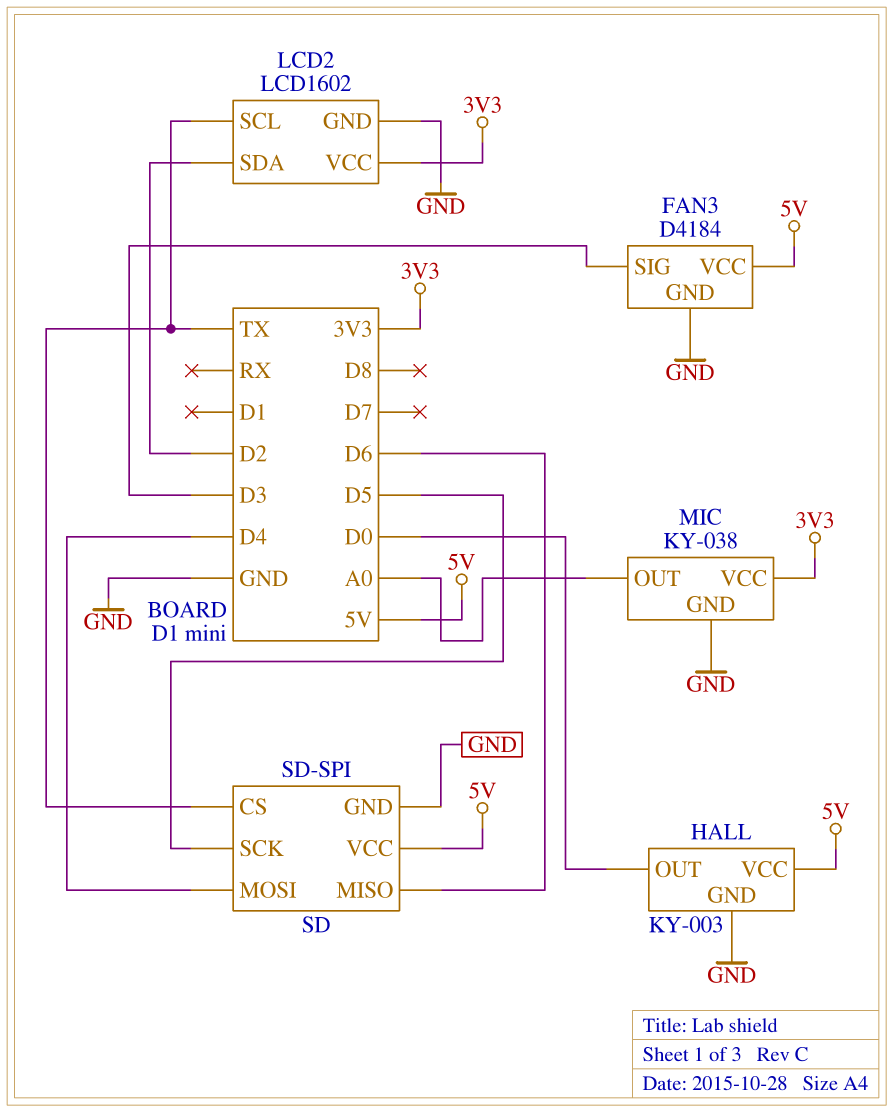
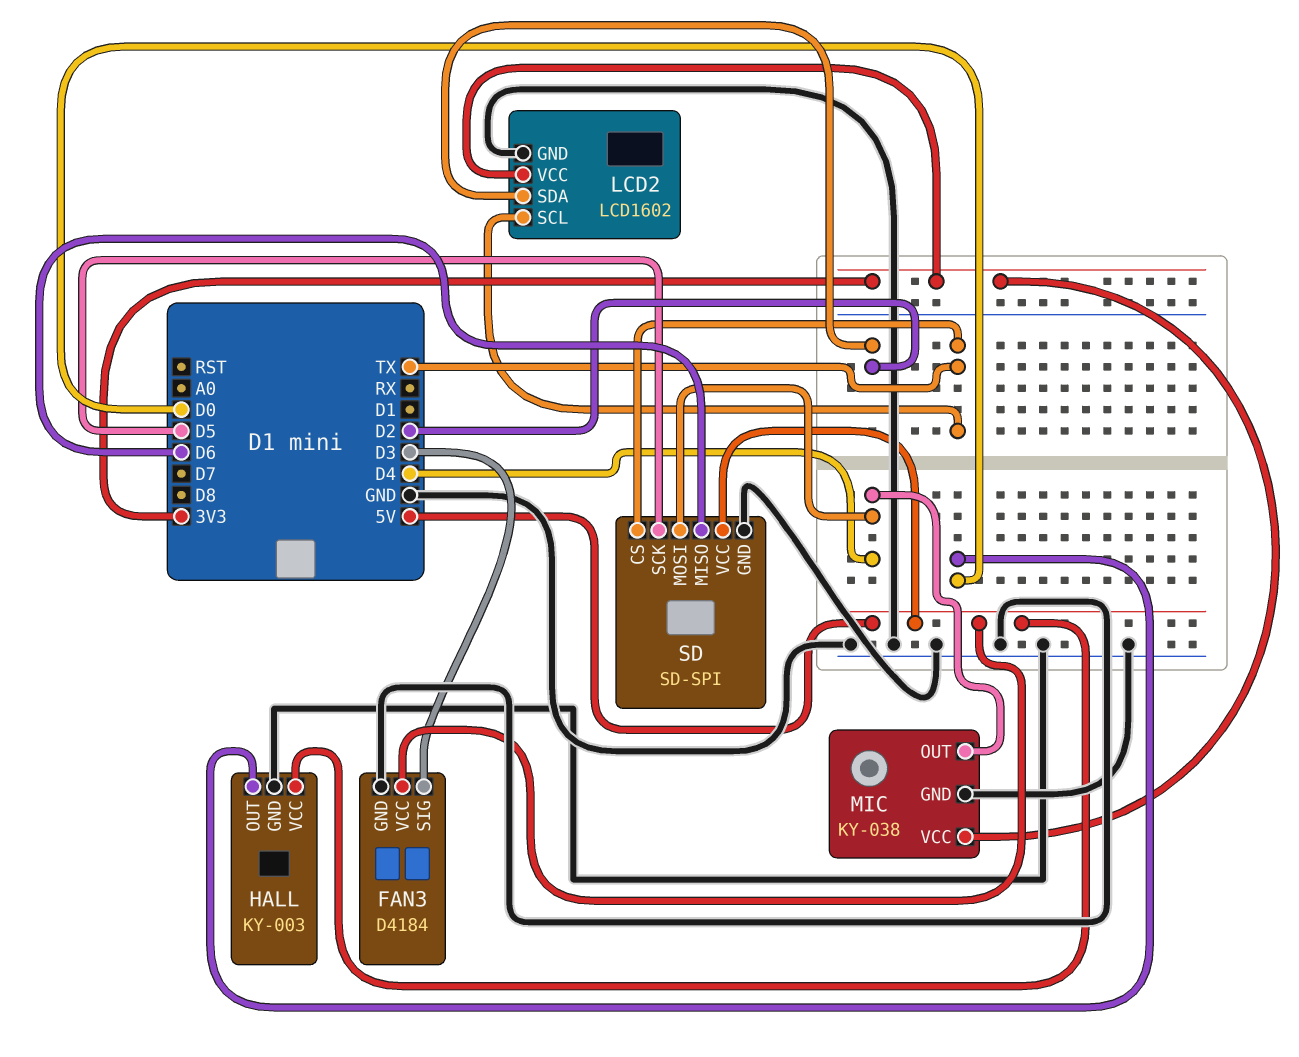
MIC pin OUT: A0 -> D4

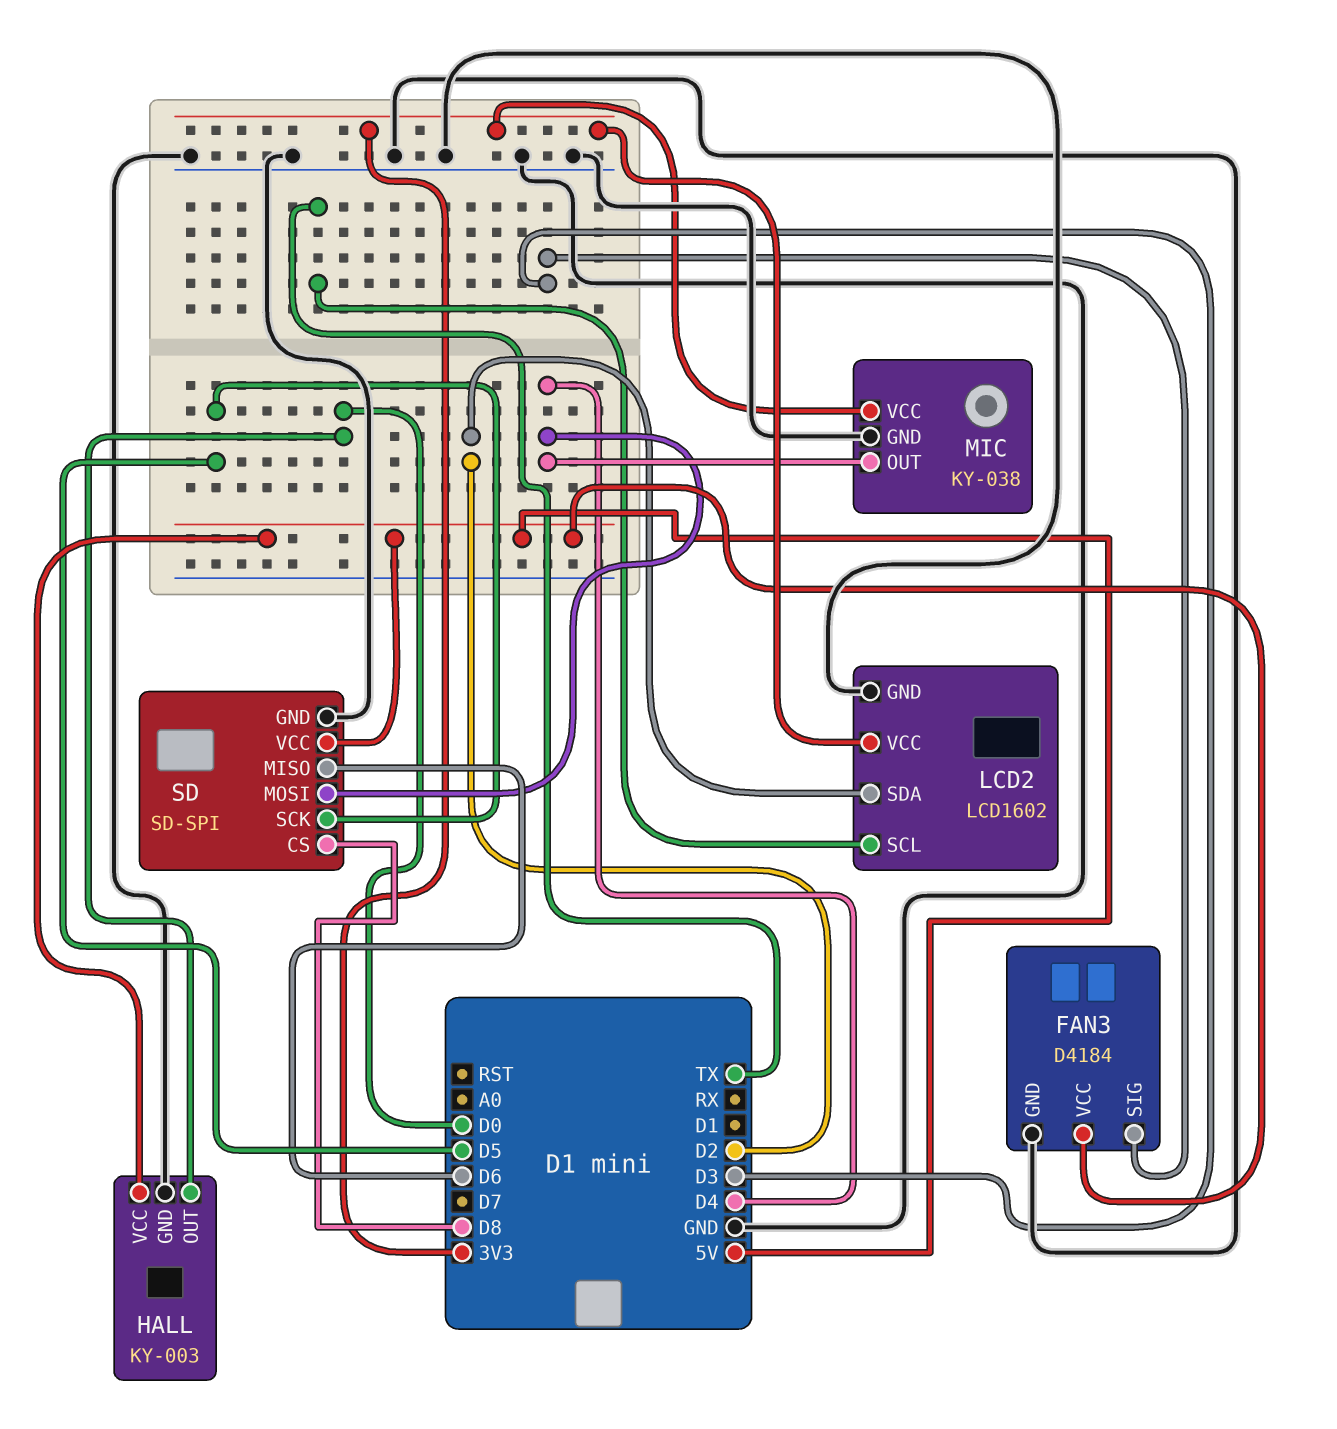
SD pin CS: TX -> D8

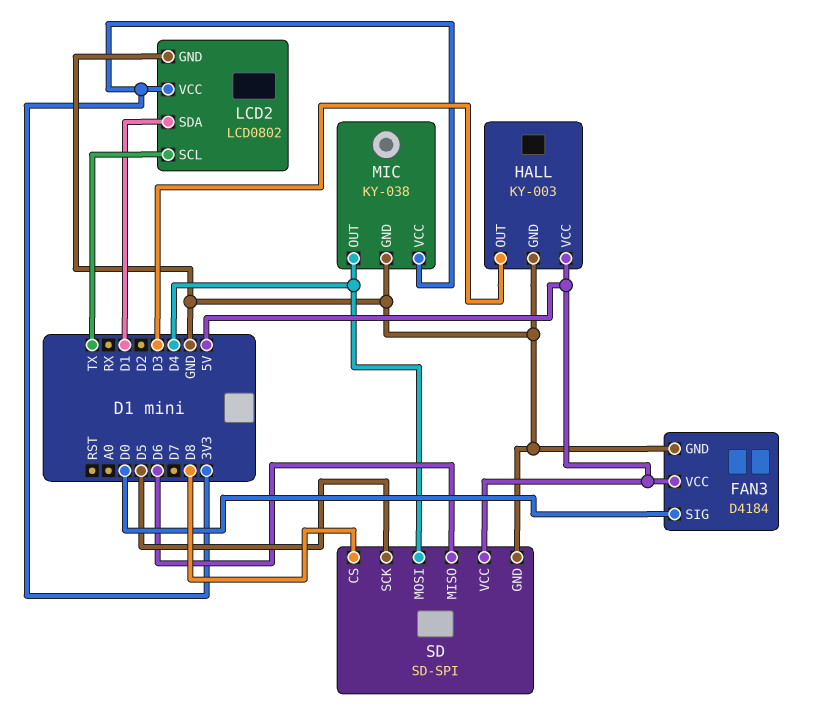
FAN3 pin SIG: D3 -> D0
HALL pin OUT: D0 -> D3
LCD2: LCD1602 -> LCD0802
LCD2 pin SDA: D2 -> D1

